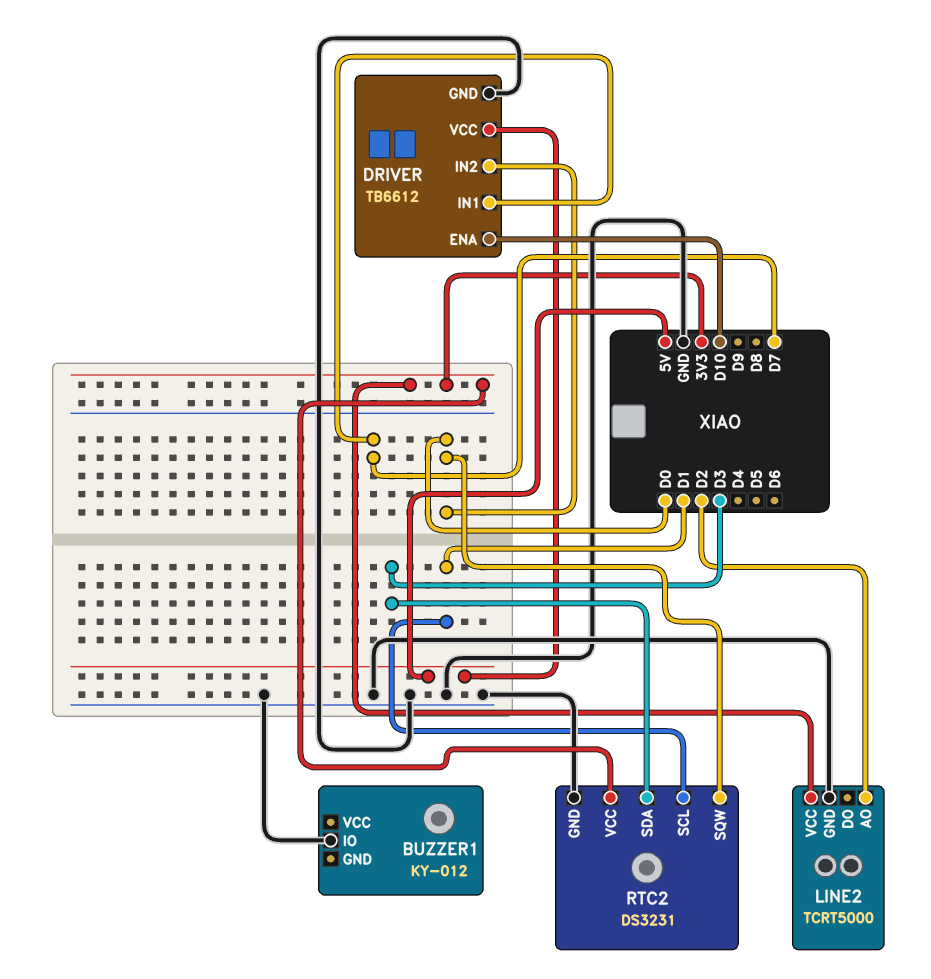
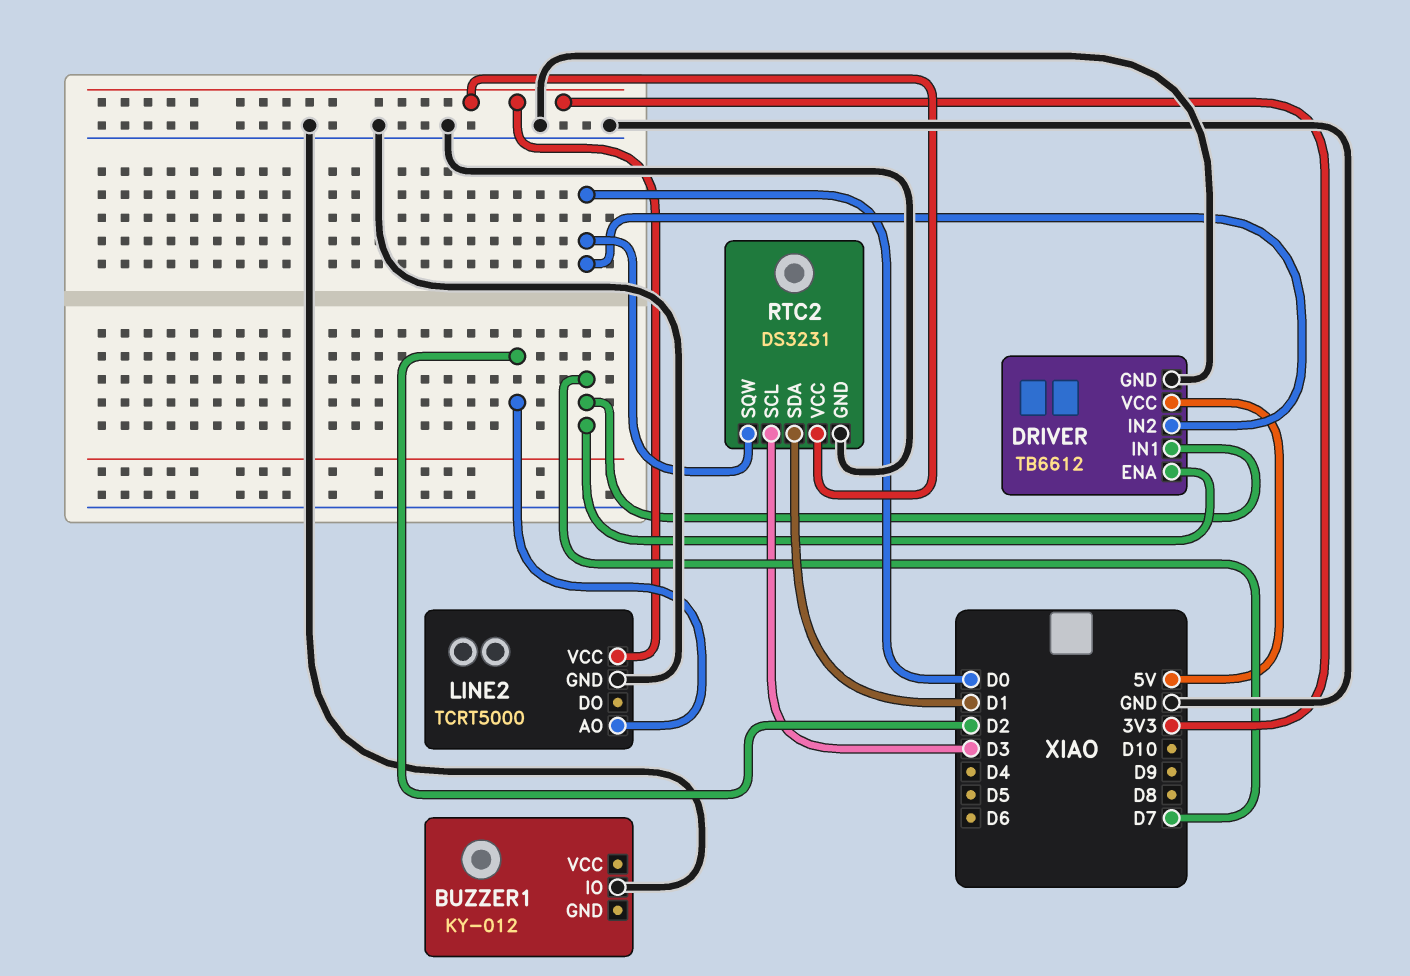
DRIVER pin ENA: D10 -> D7
RTC2 pin SCL: D1 -> D3
RTC2 pin SDA: D3 -> D1

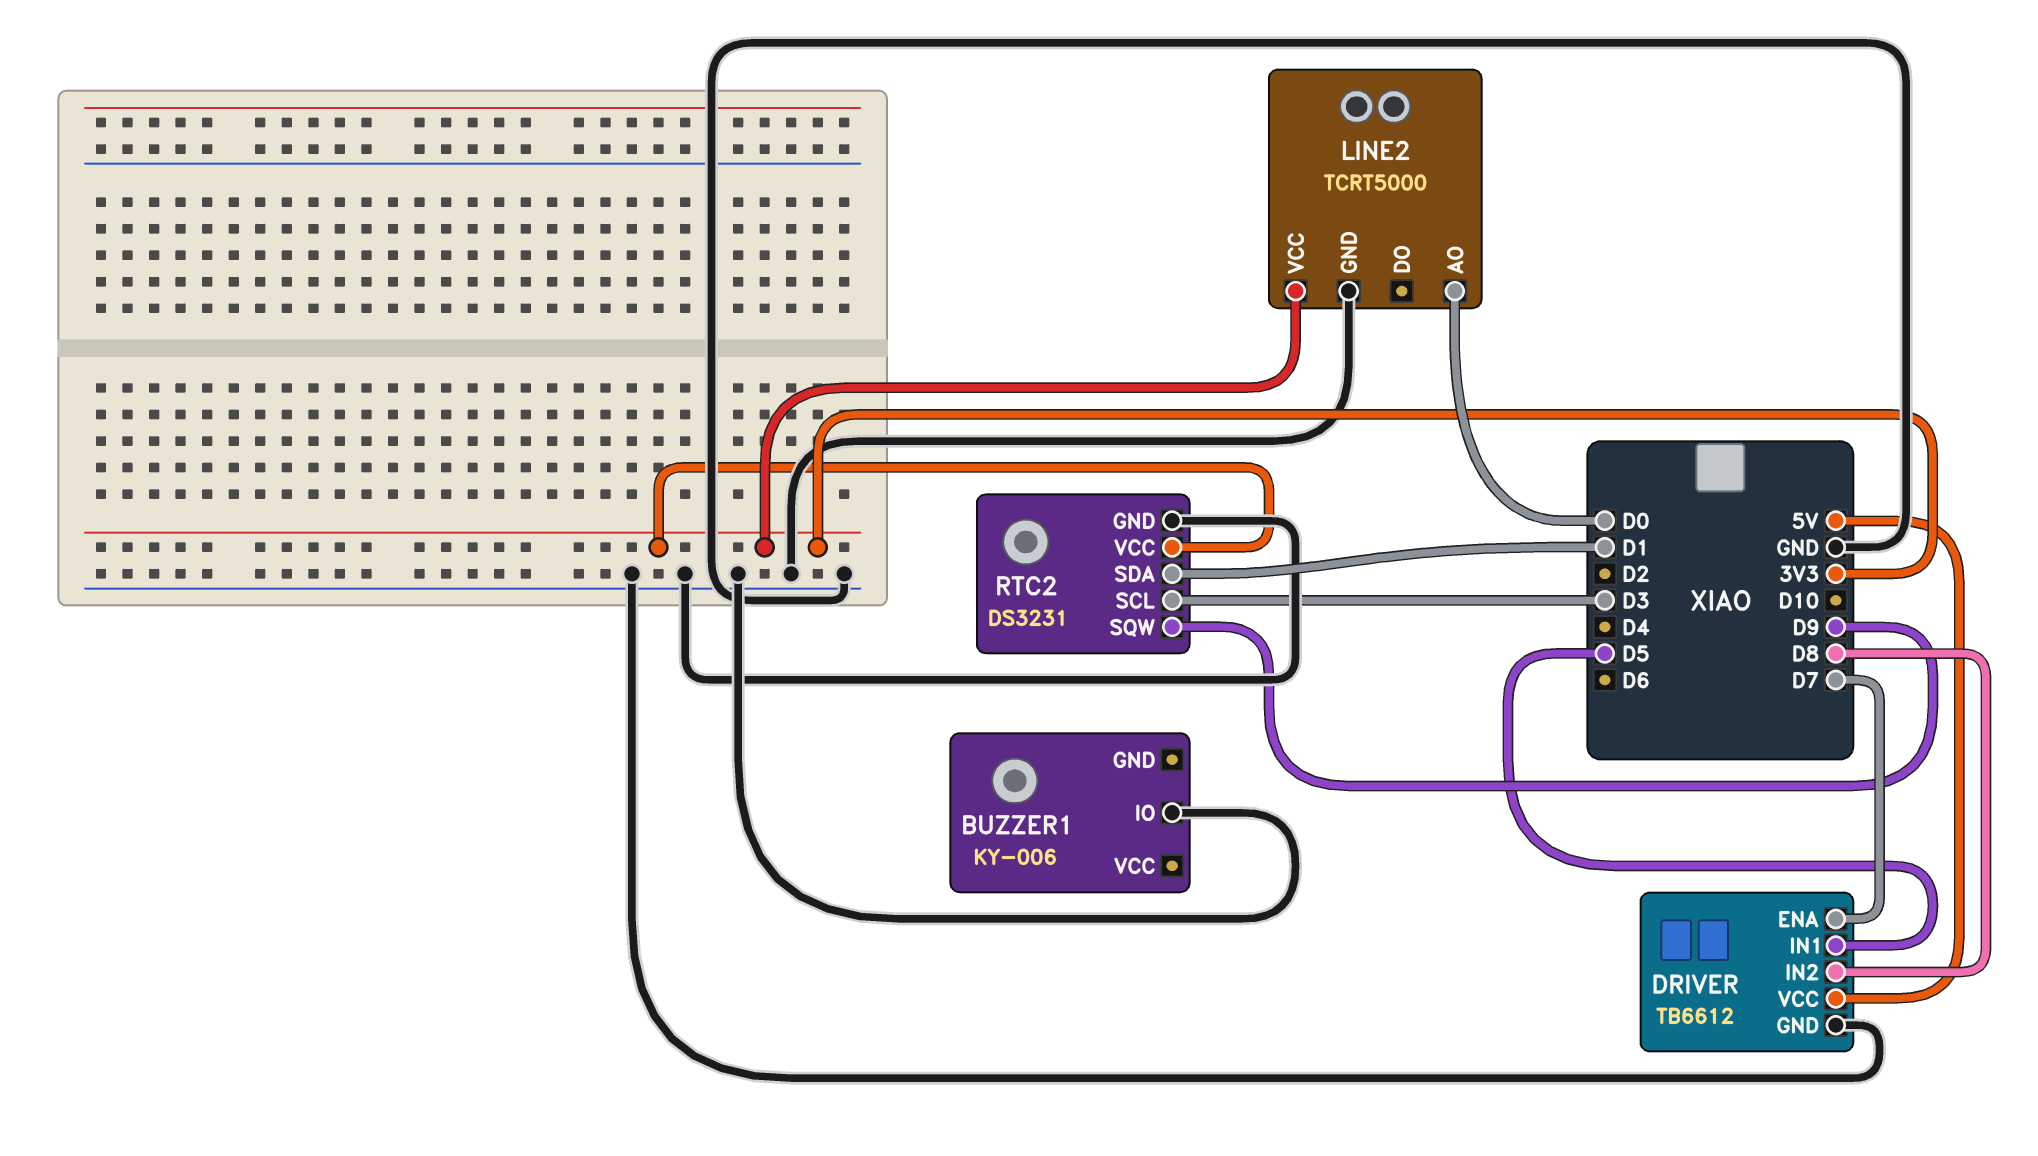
BUZZER1: KY-012 -> KY-006
DRIVER pin IN1: D7 -> D5
DRIVER pin IN2: D0 -> D8
LINE2 pin AO: D2 -> D0
RTC2 pin SQW: D0 -> D9

